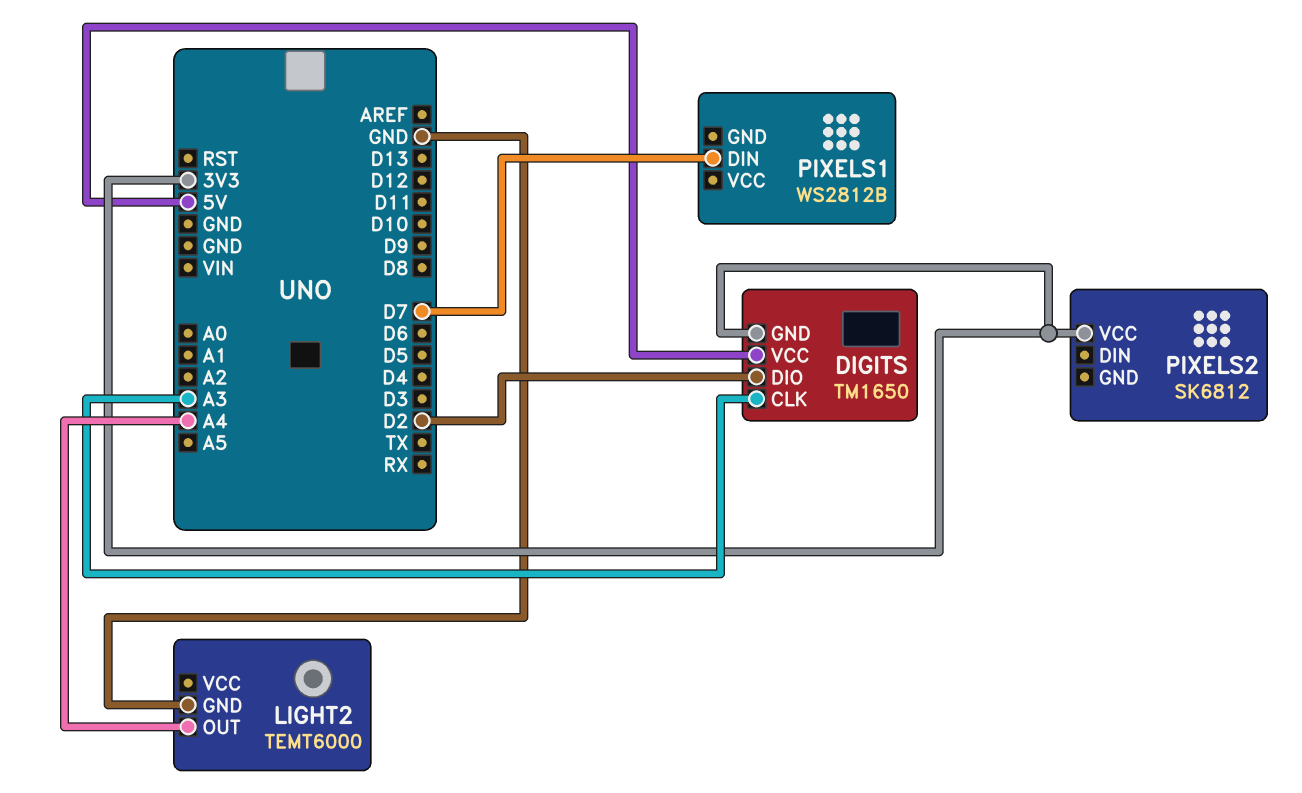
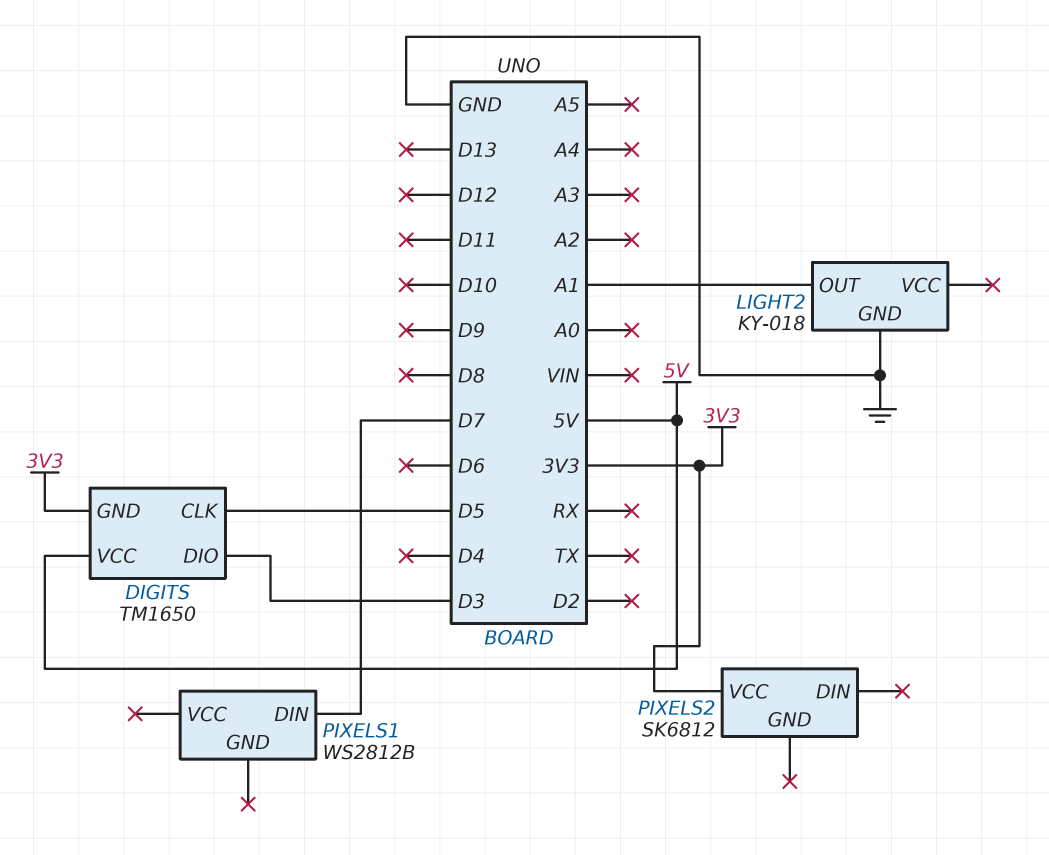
DIGITS pin CLK: A3 -> D5
DIGITS pin DIO: D2 -> D3
LIGHT2: TEMT6000 -> KY-018
LIGHT2 pin OUT: A4 -> A1

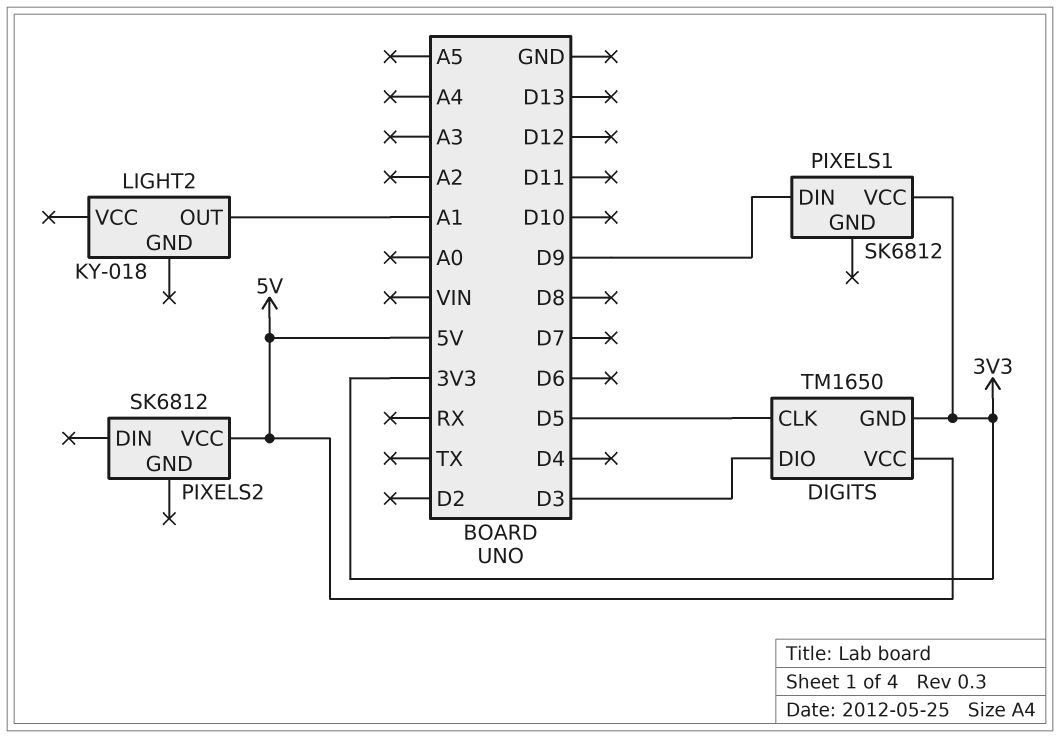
LIGHT2 pin GND: GND -> none
PIXELS1: WS2812B -> SK6812
PIXELS1 pin DIN: D7 -> D9
PIXELS1 pin VCC: none -> 3V3
PIXELS2 pin VCC: 3V3 -> 5V

